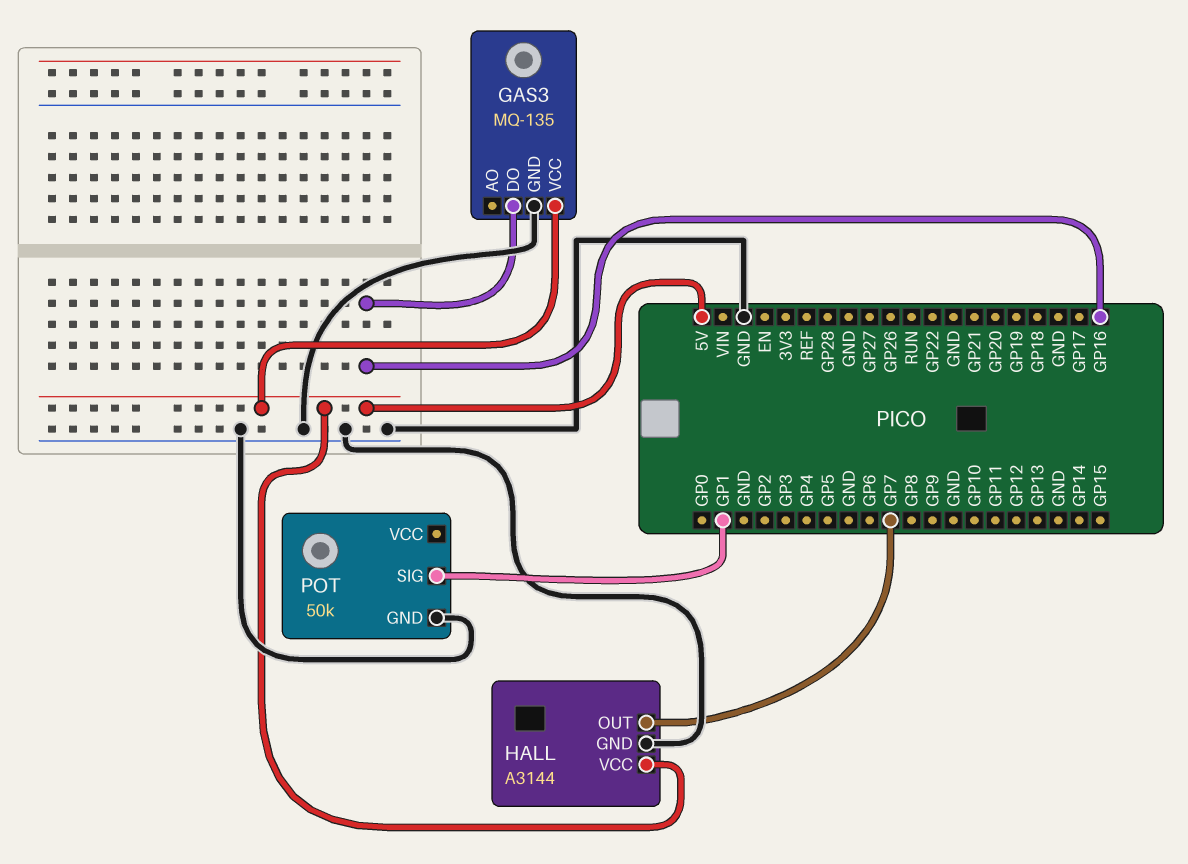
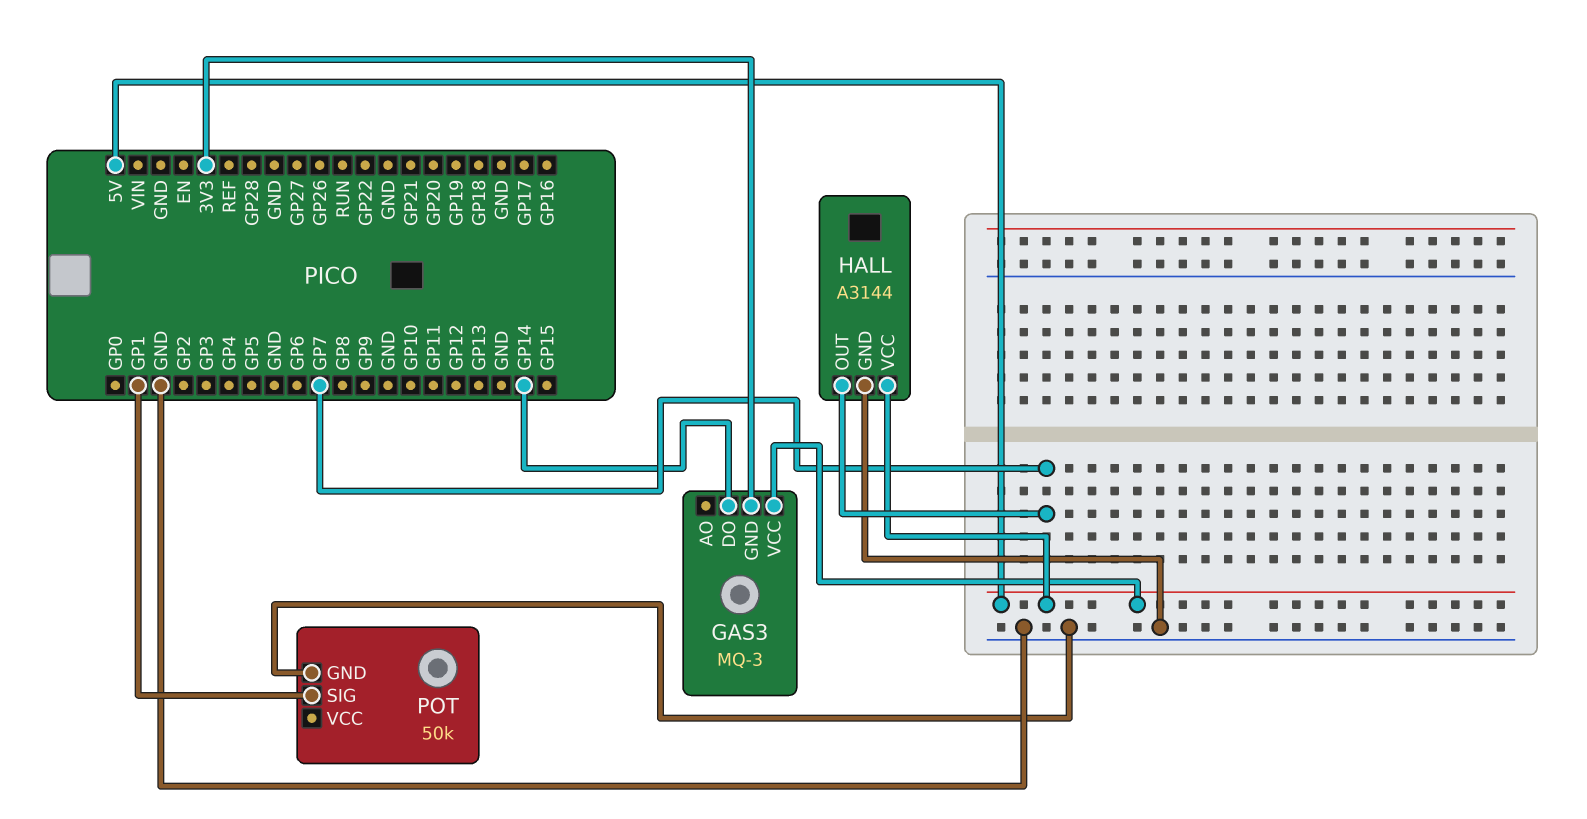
GAS3: MQ-135 -> MQ-3
GAS3 pin DO: GP16 -> GP14
GAS3 pin GND: GND -> 3V3

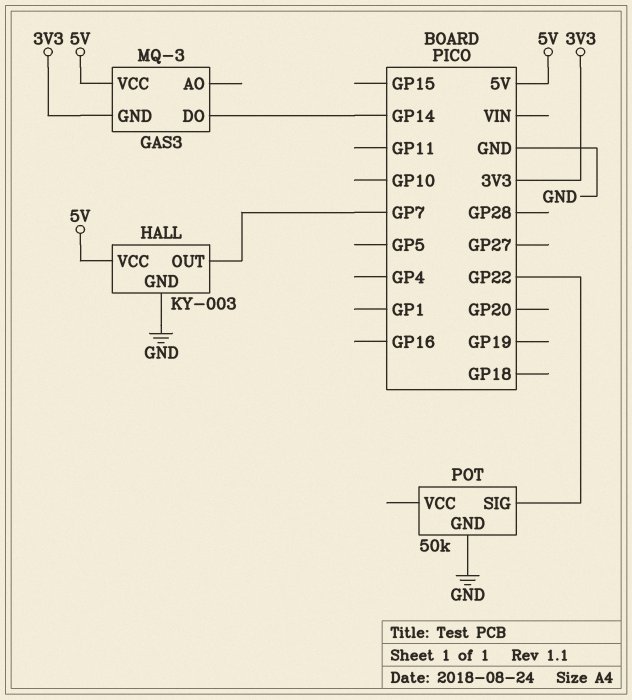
HALL: A3144 -> KY-003
POT pin SIG: GP1 -> GP22

